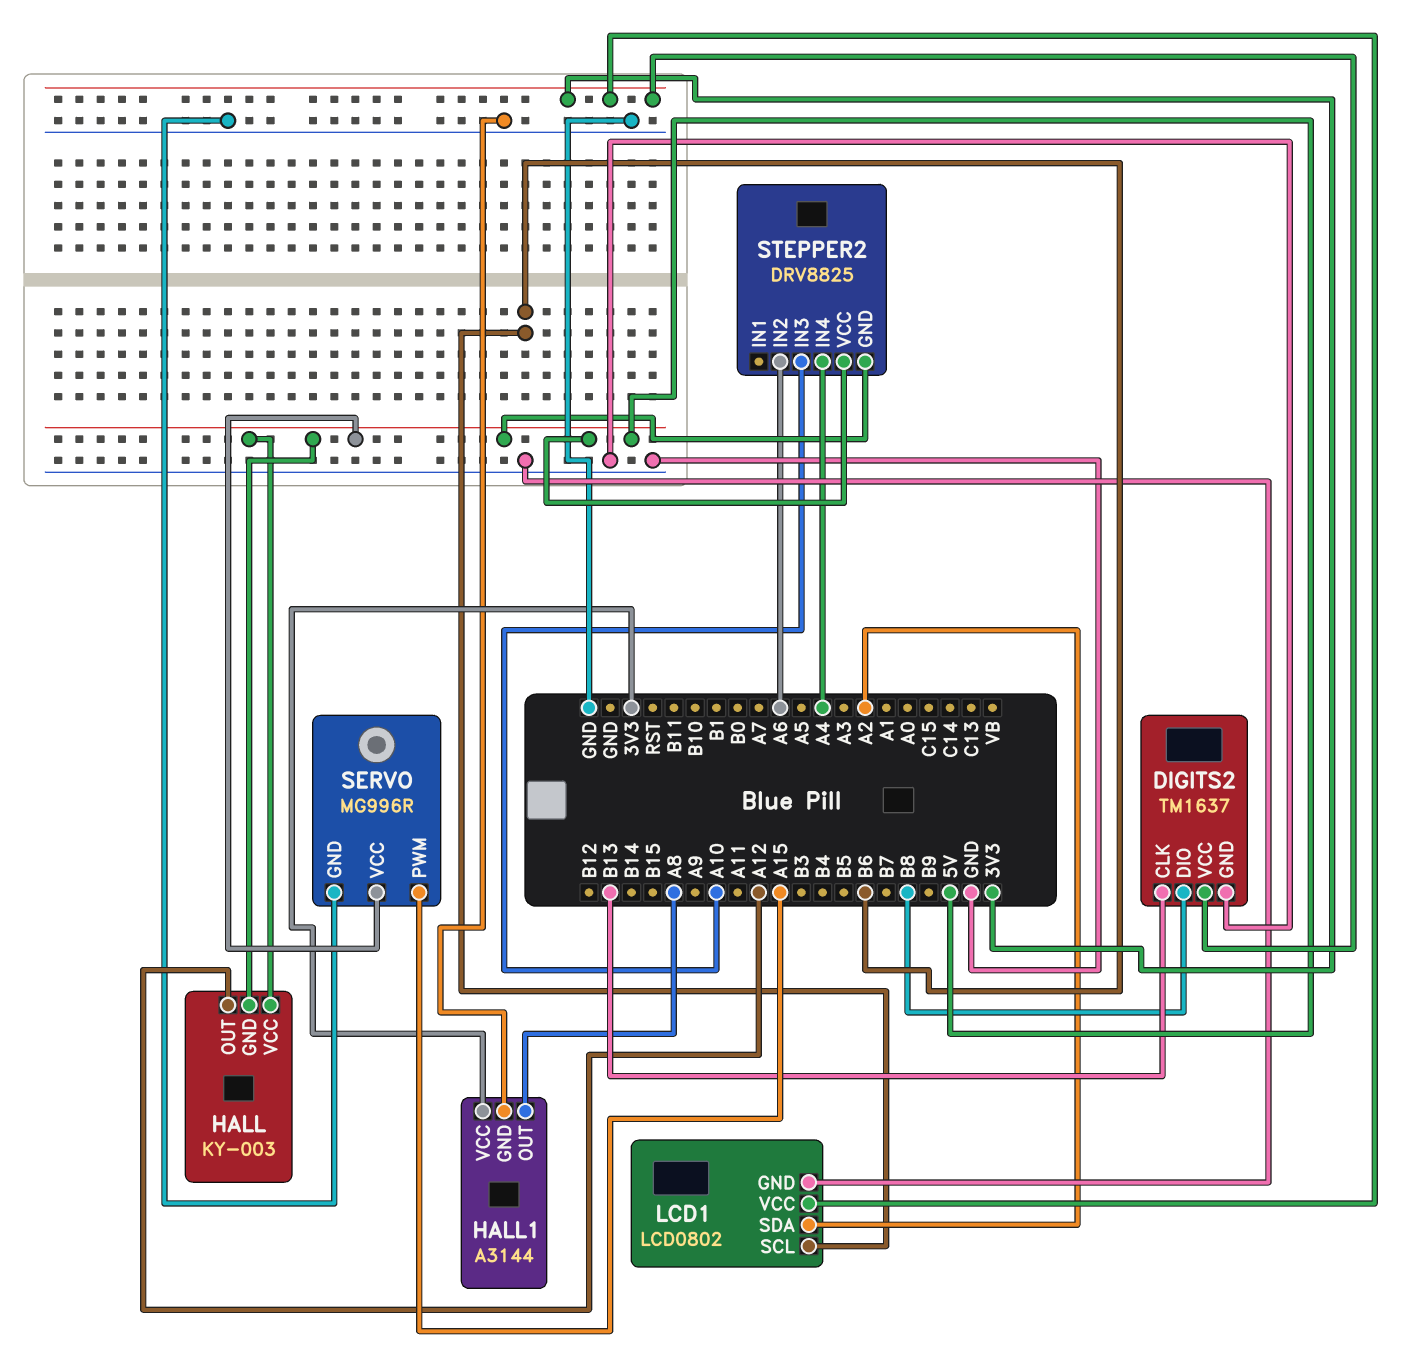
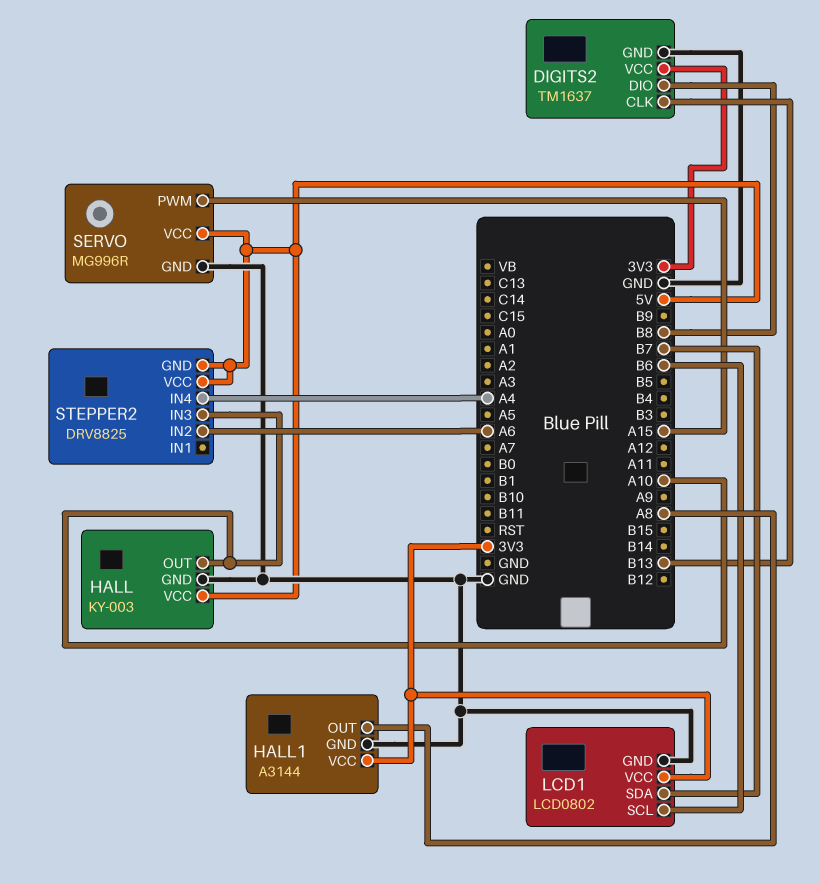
HALL pin GND: 5V -> GND
HALL pin OUT: A12 -> A10
LCD1 pin SDA: A2 -> B7

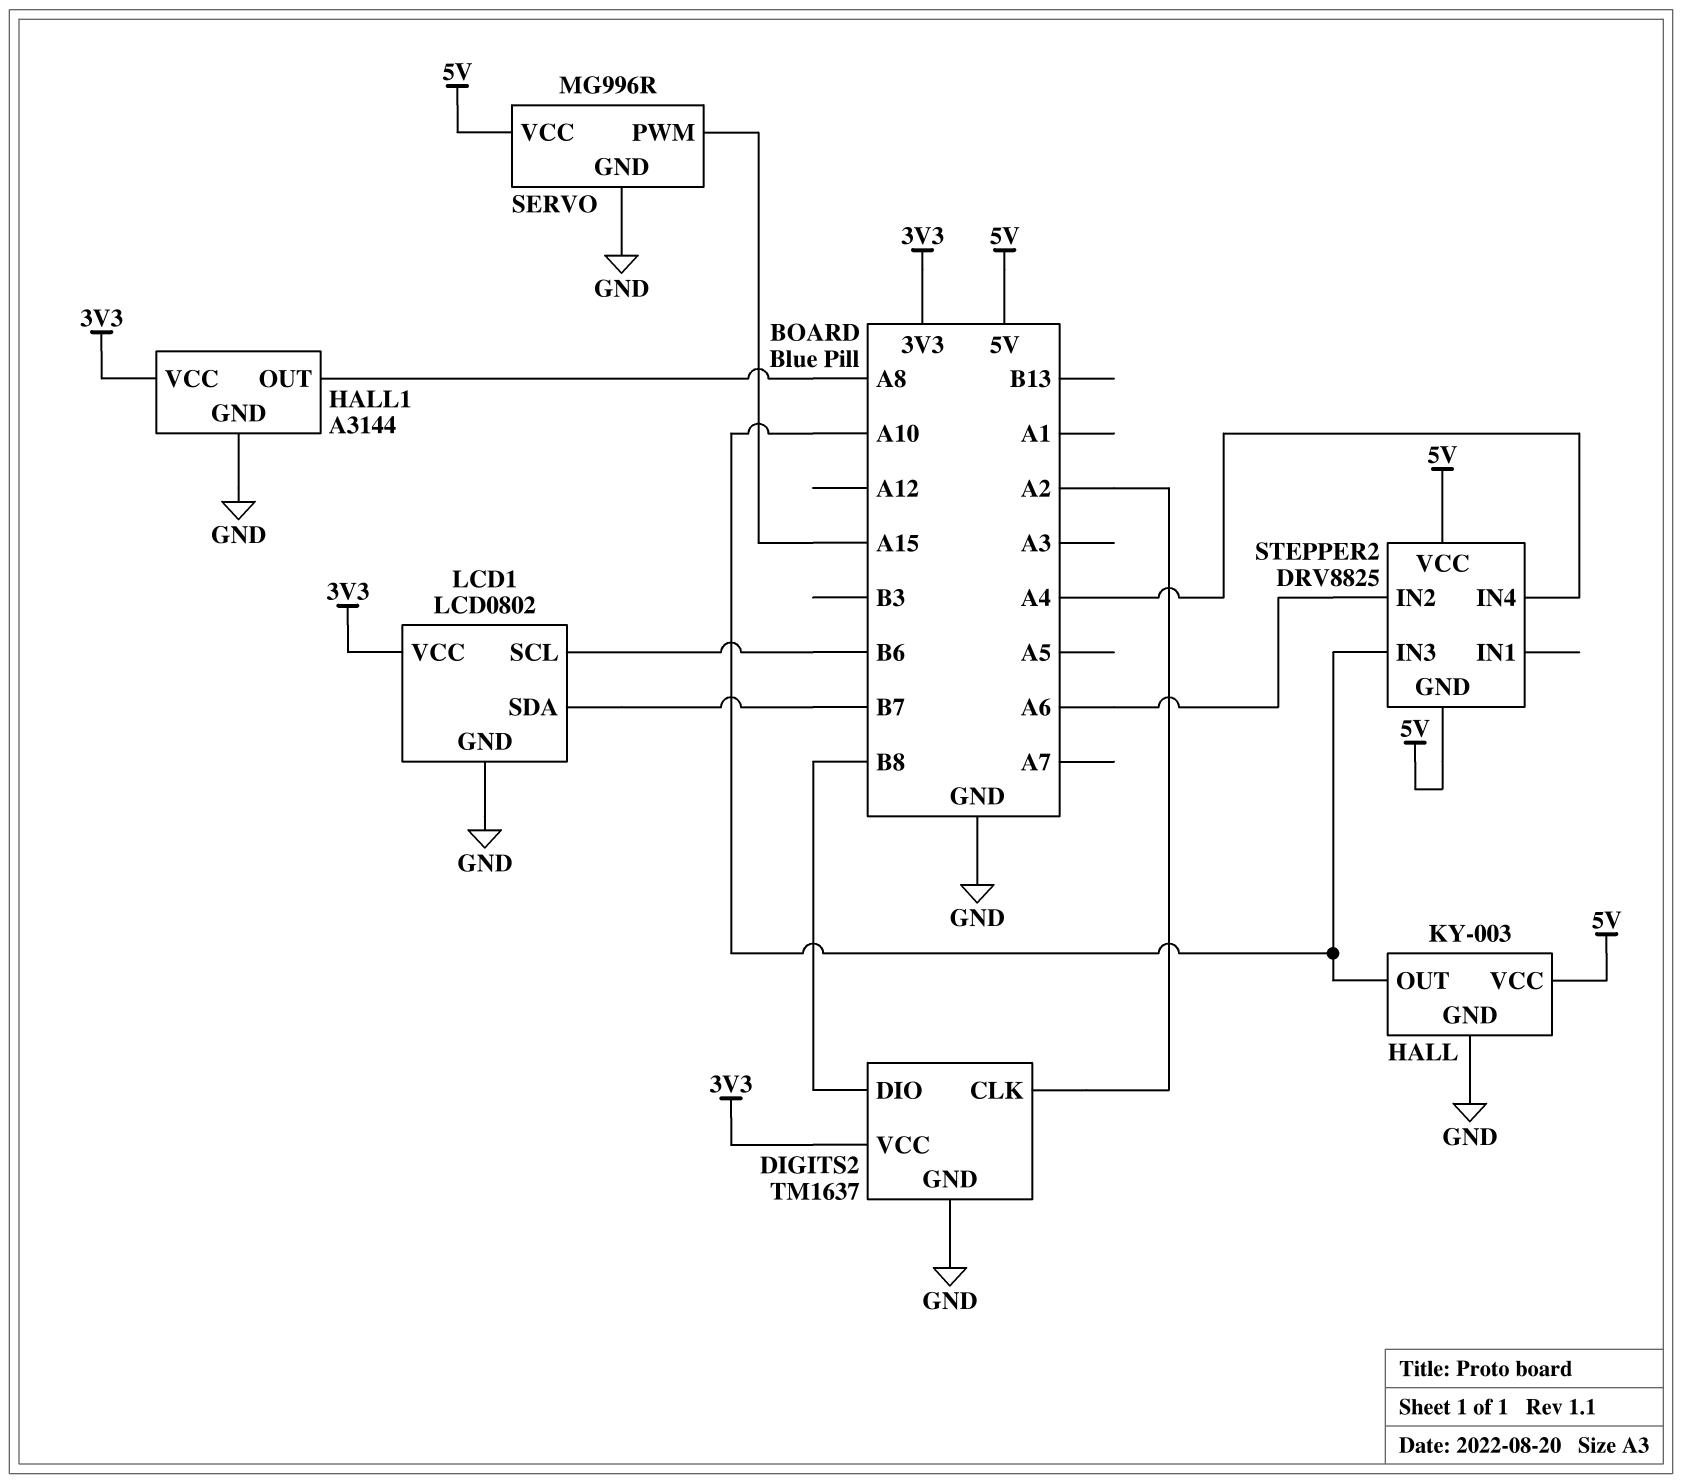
DIGITS2 pin CLK: B13 -> A2

